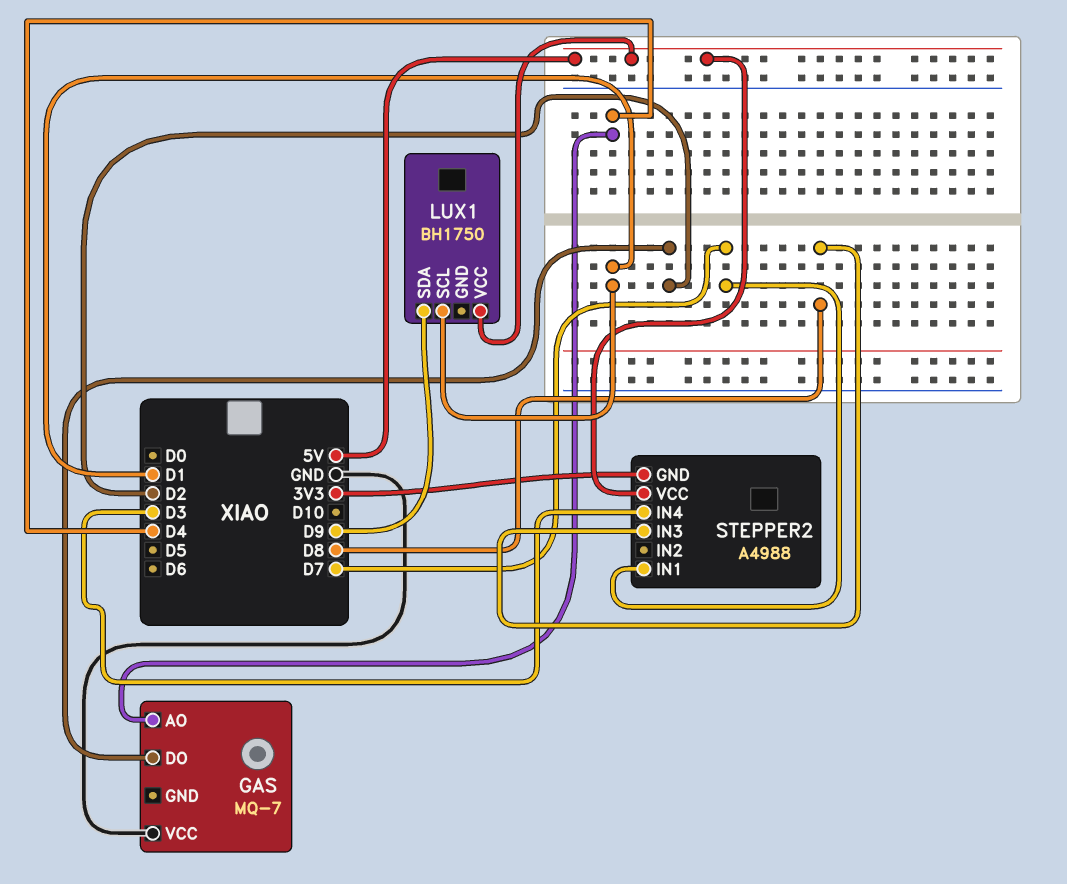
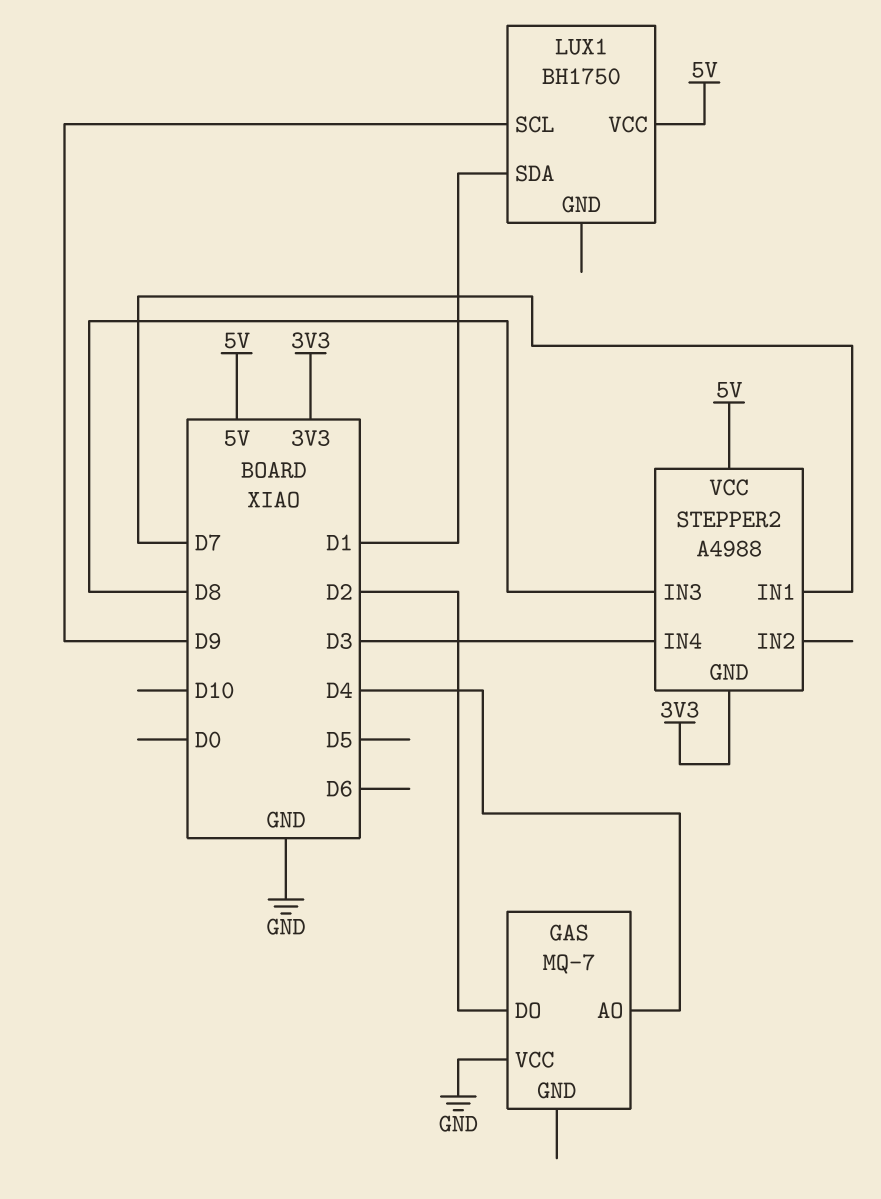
LUX1 pin SCL: D1 -> D9
LUX1 pin SDA: D9 -> D1

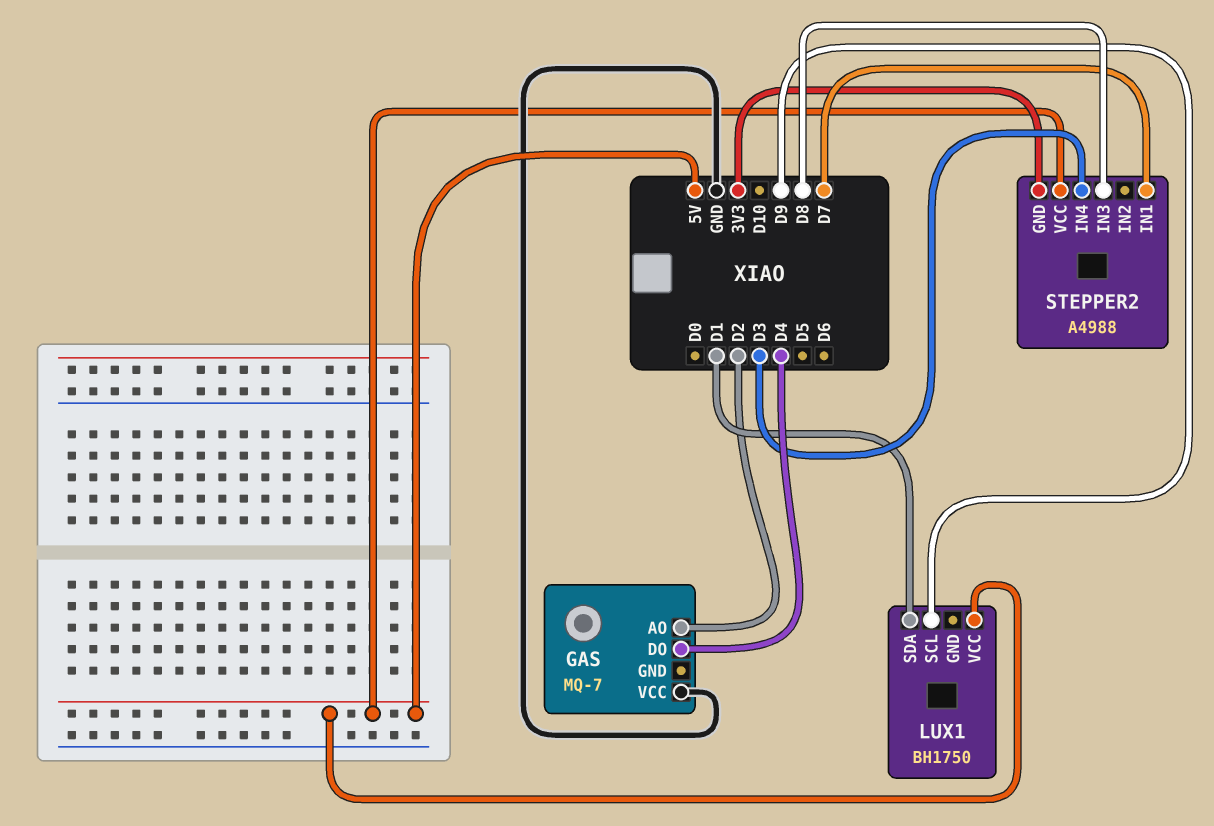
GAS pin AO: D4 -> D2
GAS pin DO: D2 -> D4

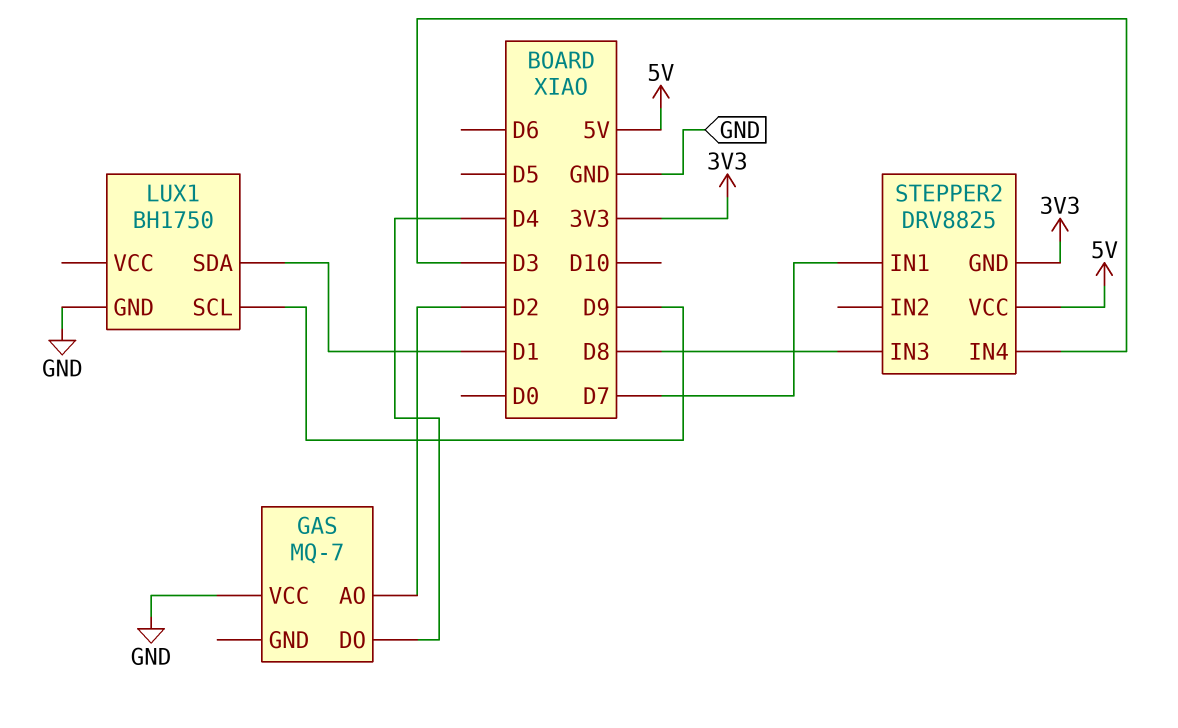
LUX1 pin GND: none -> GND
LUX1 pin VCC: 5V -> none
STEPPER2: A4988 -> DRV8825

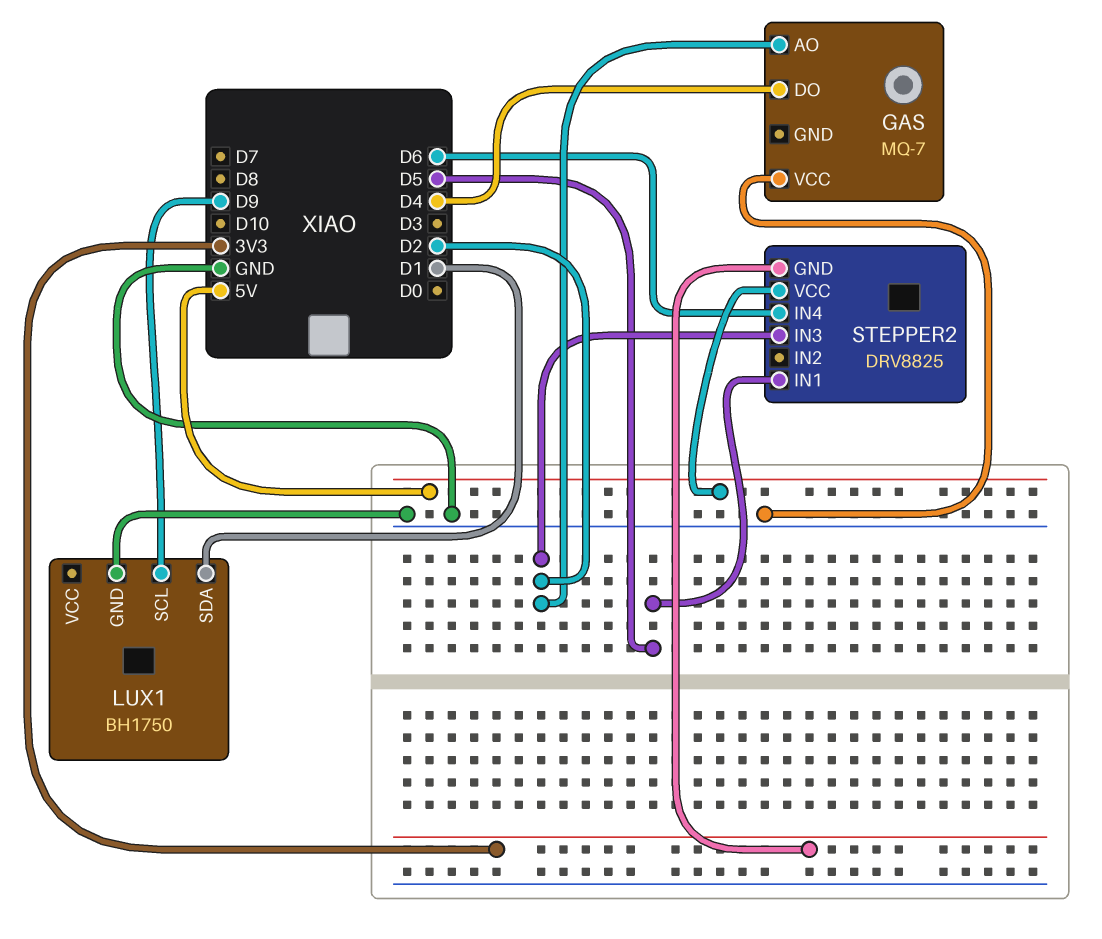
STEPPER2 pin IN1: D7 -> D5
STEPPER2 pin IN3: D8 -> D2
STEPPER2 pin IN4: D3 -> D6

